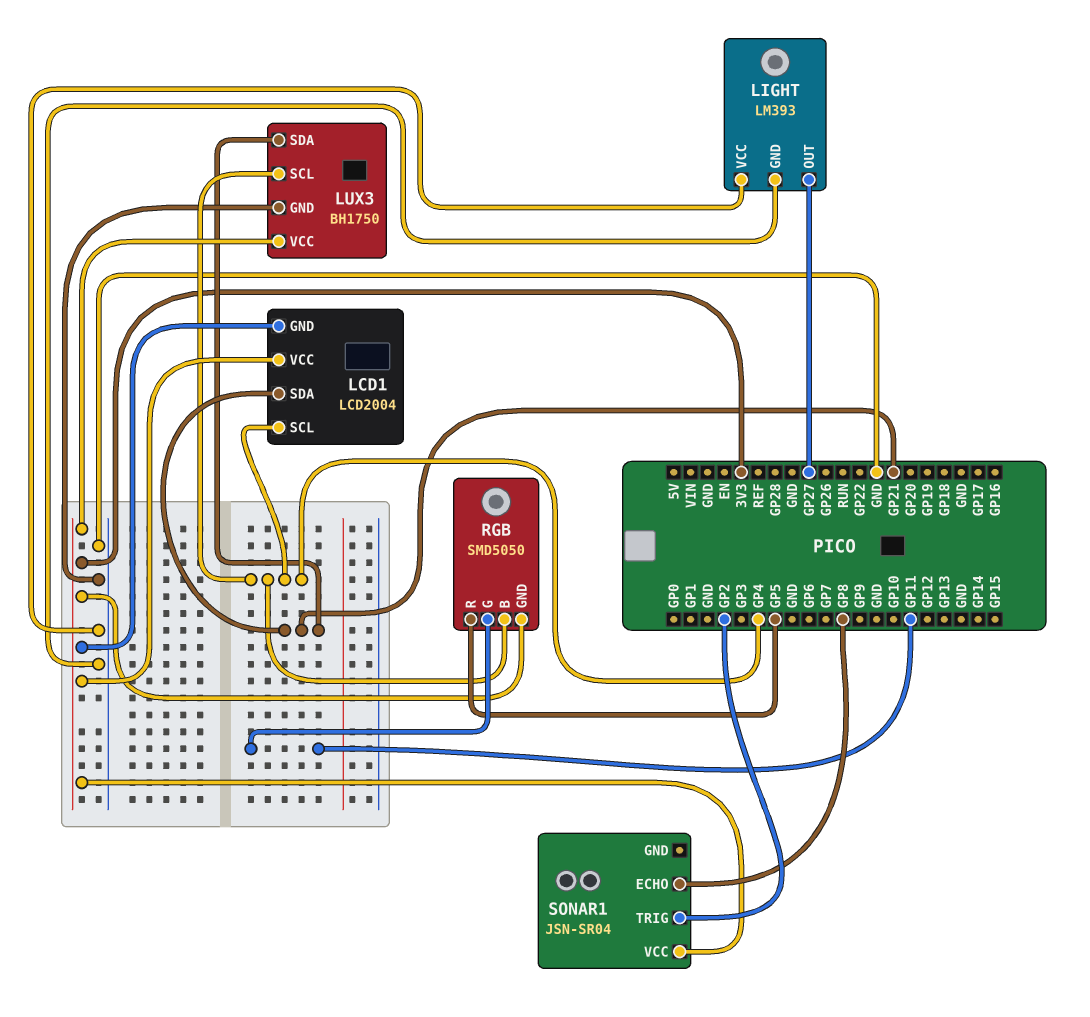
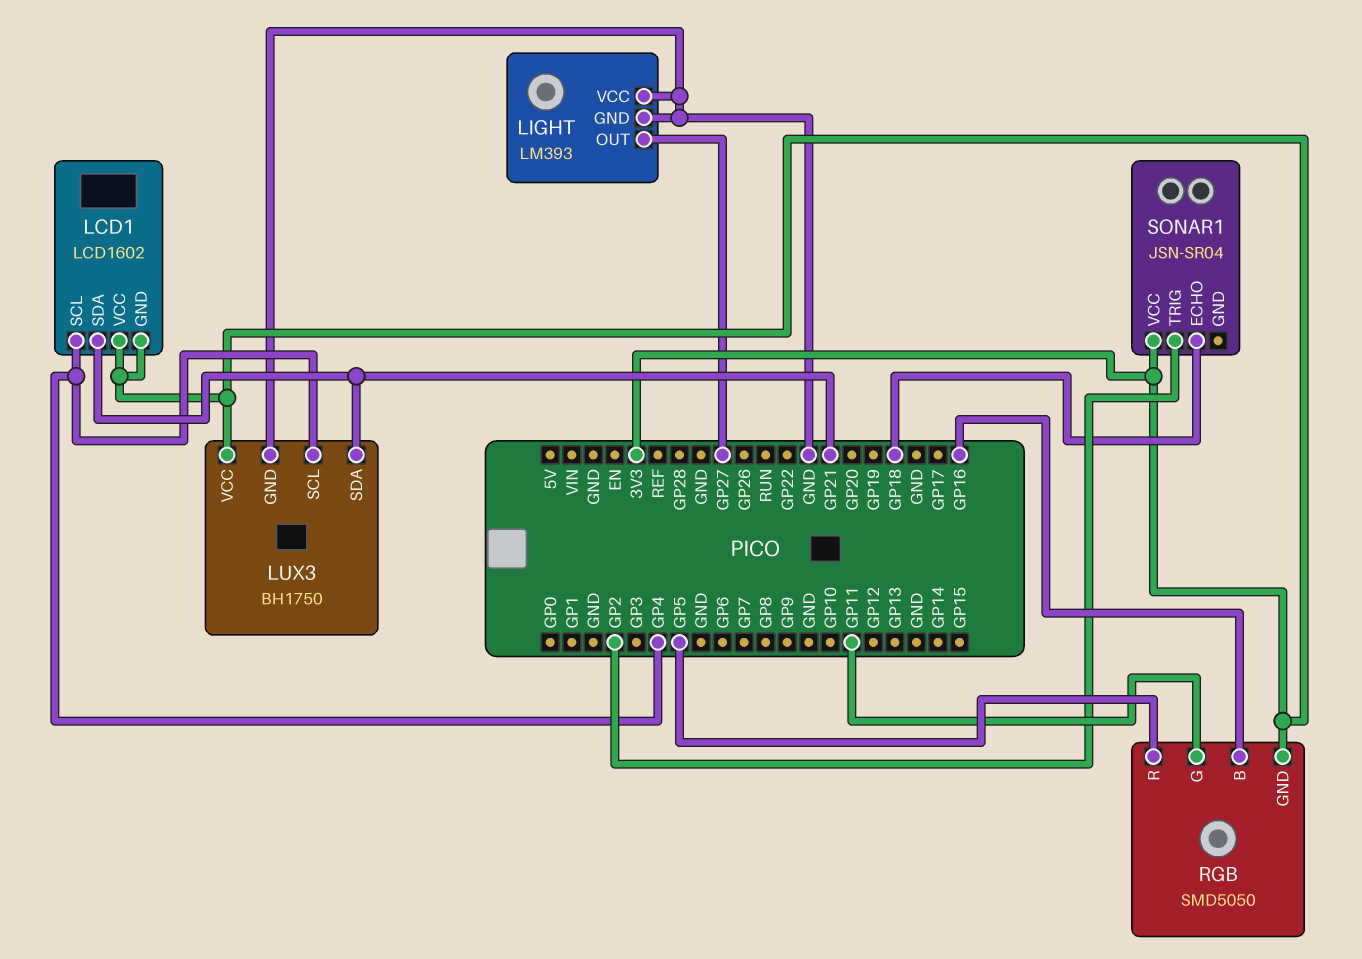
LCD1: LCD2004 -> LCD1602
RGB pin B: GP4 -> GP16
SONAR1 pin ECHO: GP8 -> GP18

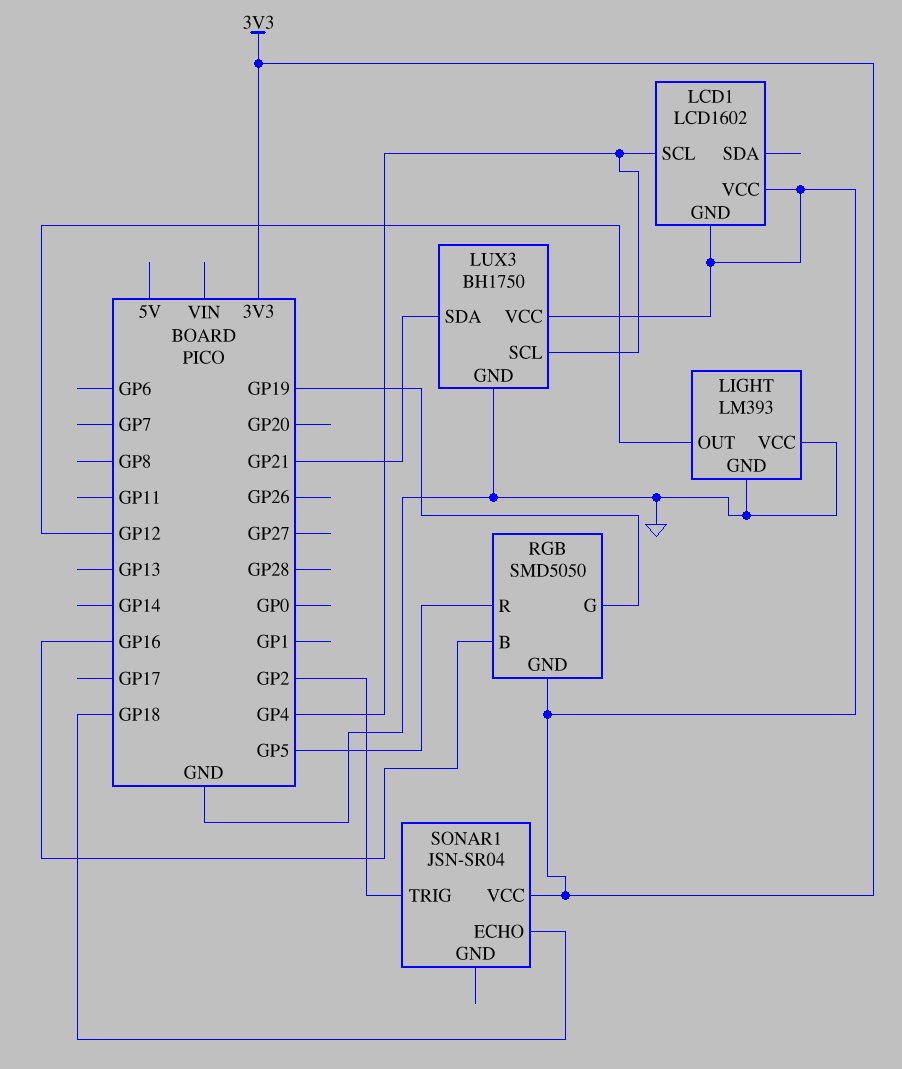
LCD1 pin SDA: GP21 -> none
LIGHT pin OUT: GP27 -> GP12
RGB pin G: GP11 -> GP19

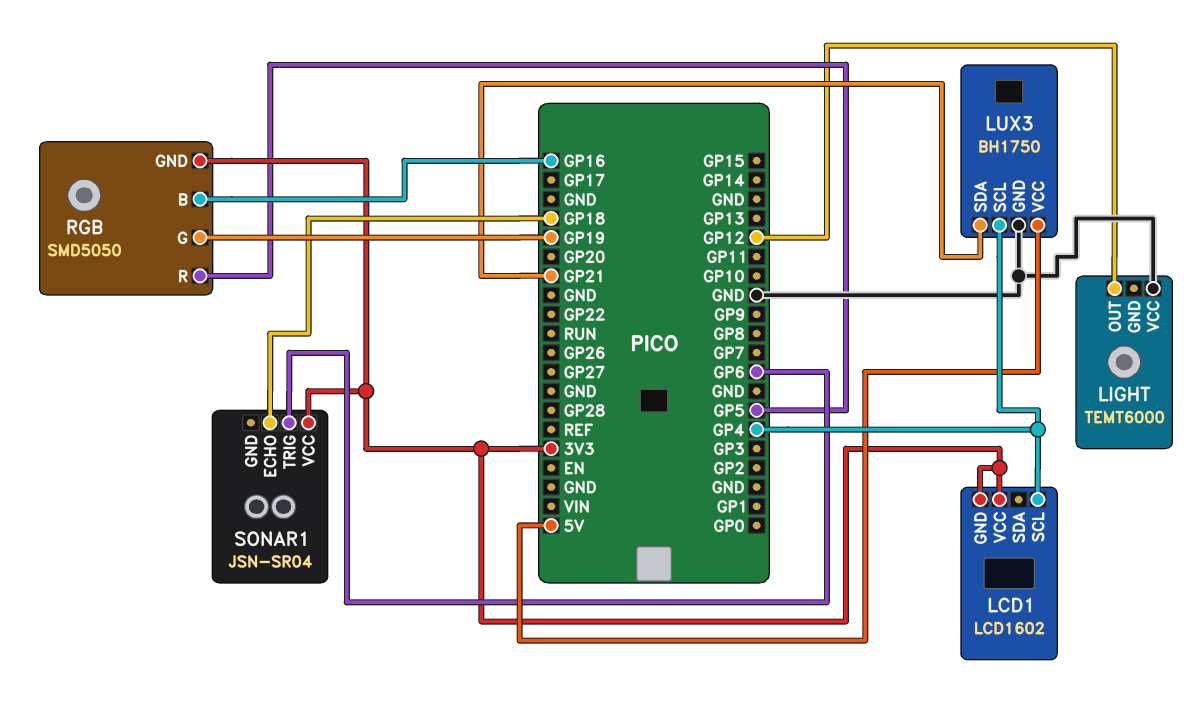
LIGHT: LM393 -> TEMT6000
LIGHT pin GND: GND -> none
LUX3 pin VCC: 3V3 -> 5V
SONAR1 pin TRIG: GP2 -> GP6

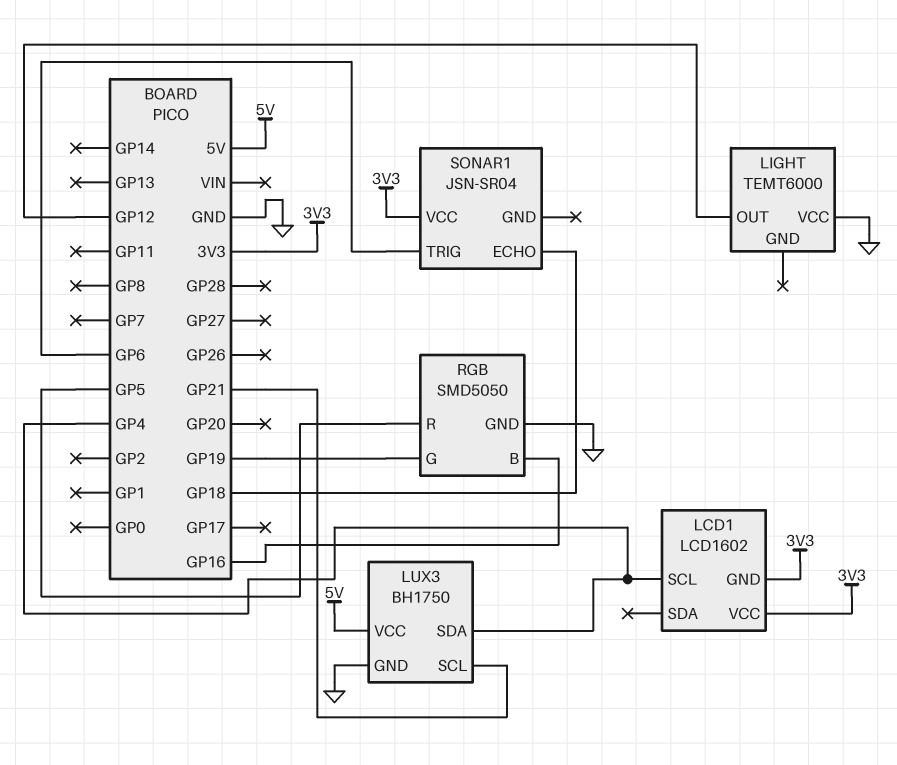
LUX3 pin SCL: GP4 -> GP21
LUX3 pin SDA: GP21 -> GP4
RGB pin GND: 3V3 -> GND

